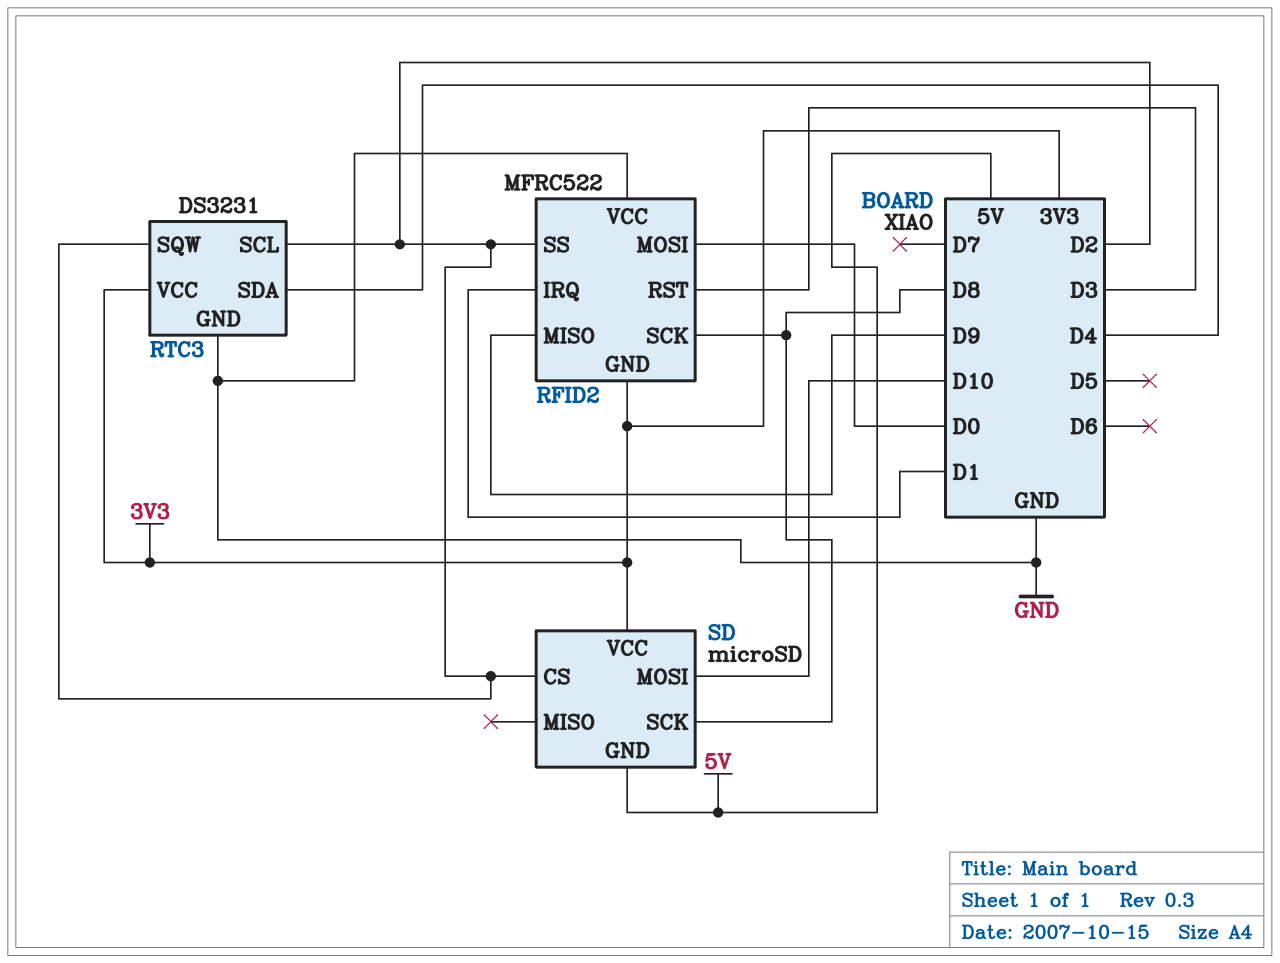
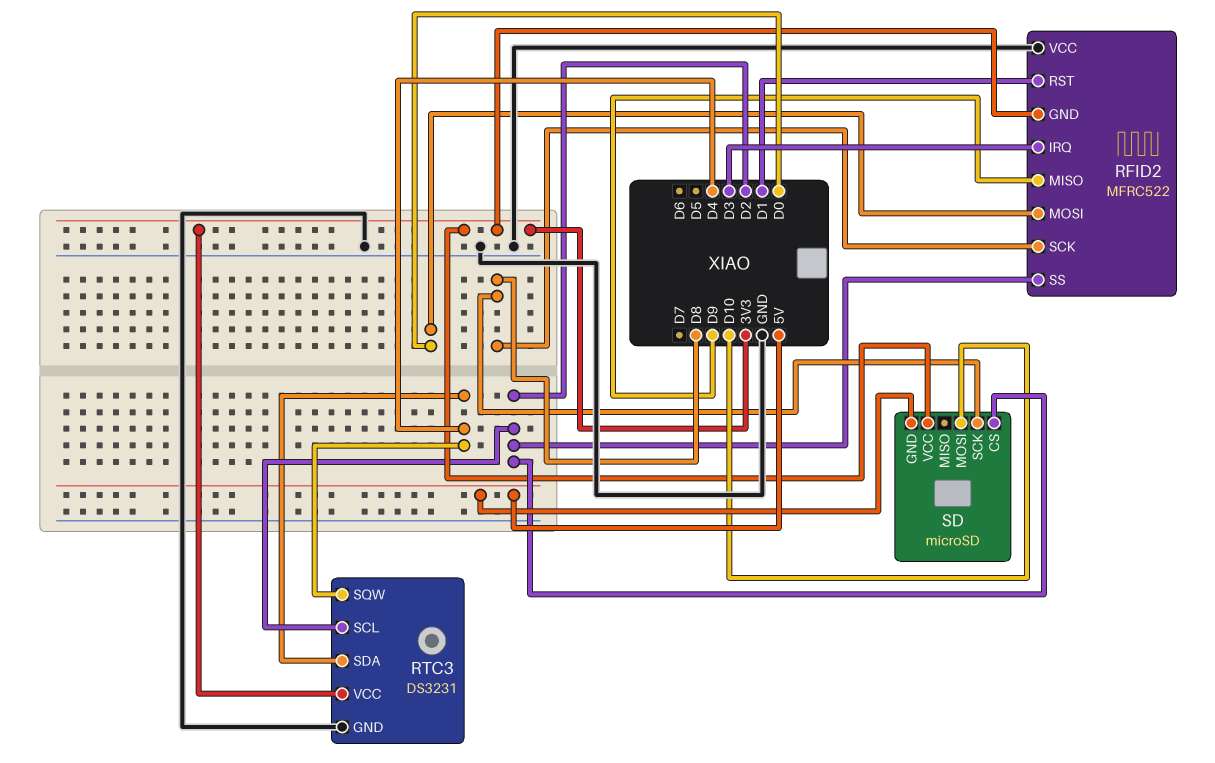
RFID2 pin IRQ: D1 -> D3
RFID2 pin RST: D3 -> D1
RTC3 pin SQW: D2 -> D4

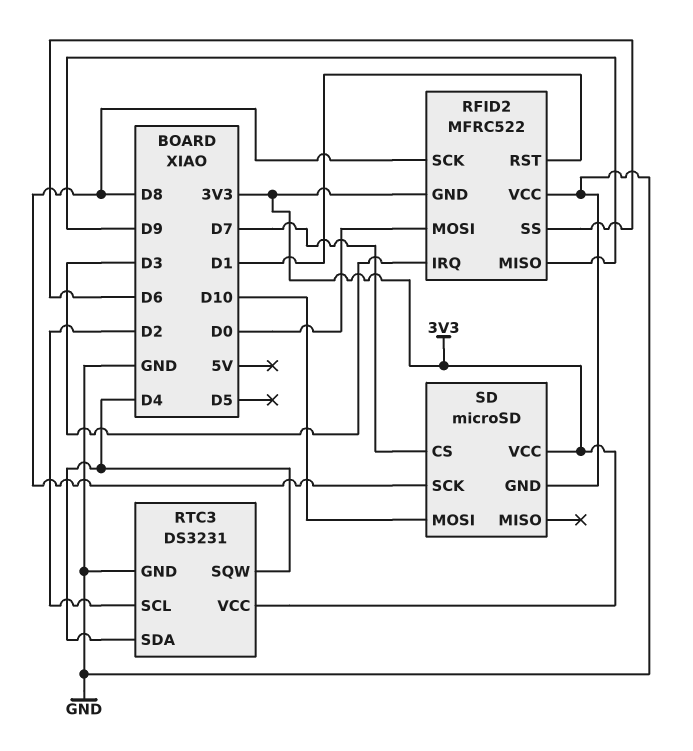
RFID2 pin SS: D2 -> D6
SD pin CS: D2 -> D7
SD pin GND: 5V -> GND

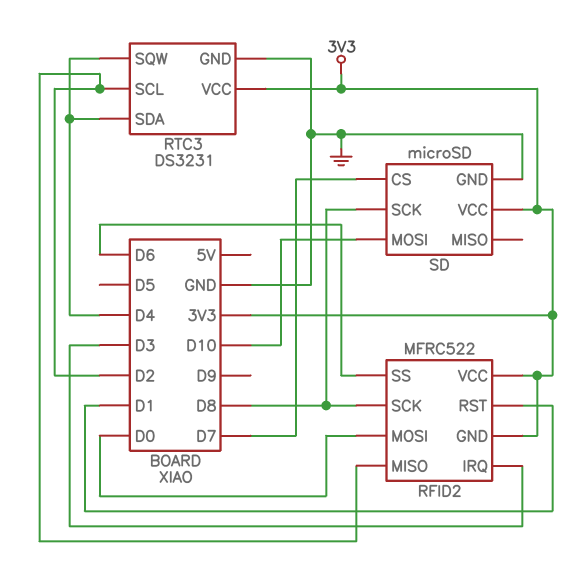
RFID2 pin MISO: D9 -> D2
RFID2 pin VCC: GND -> 3V3

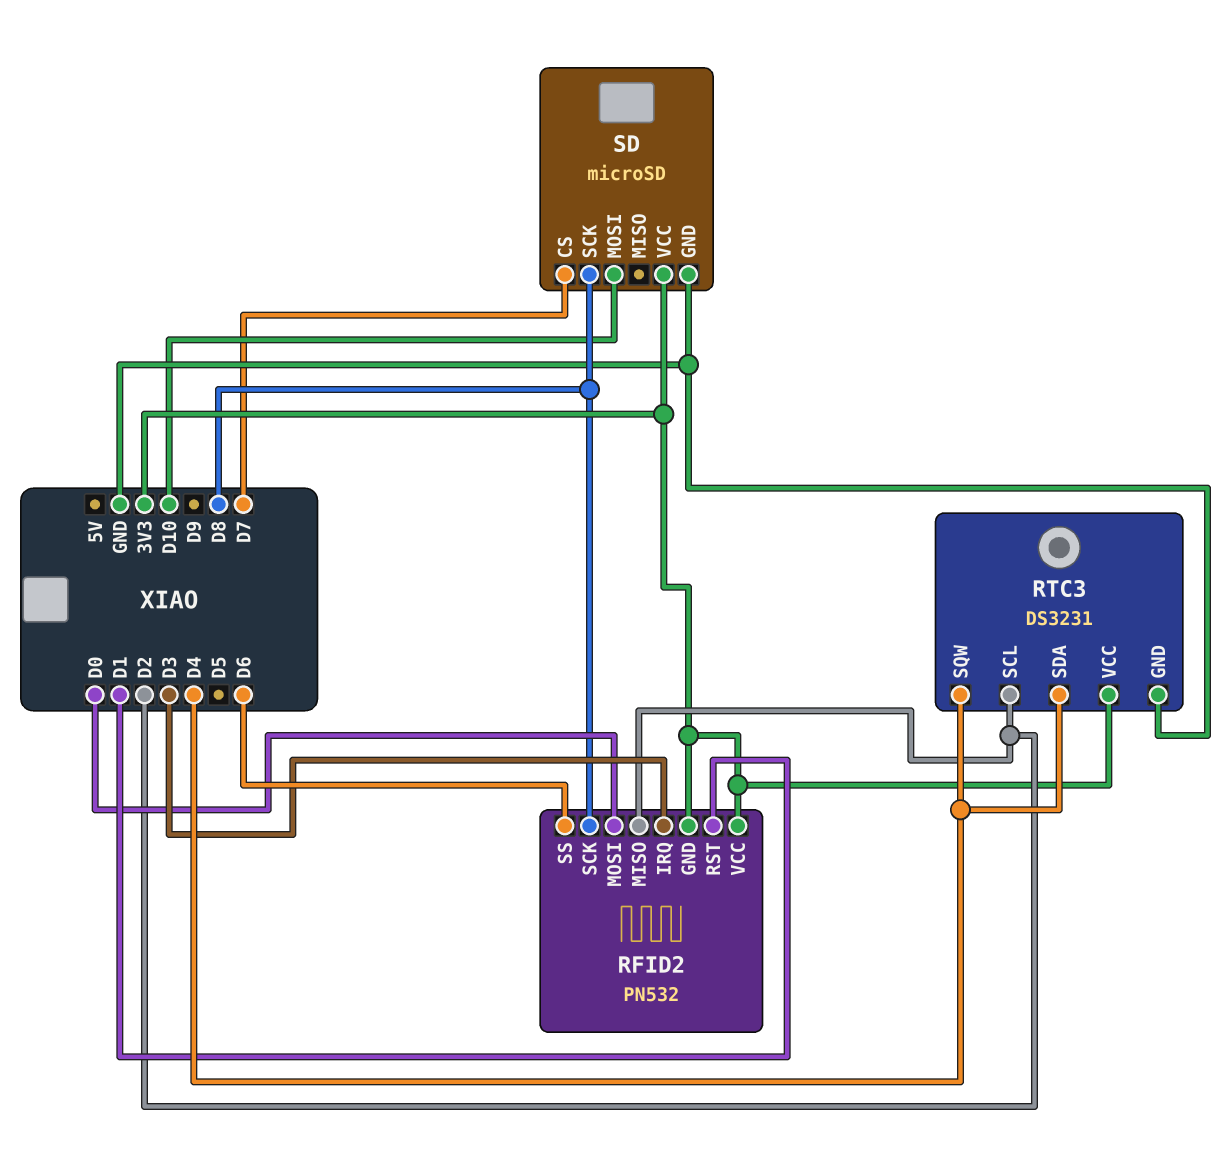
RFID2: MFRC522 -> PN532

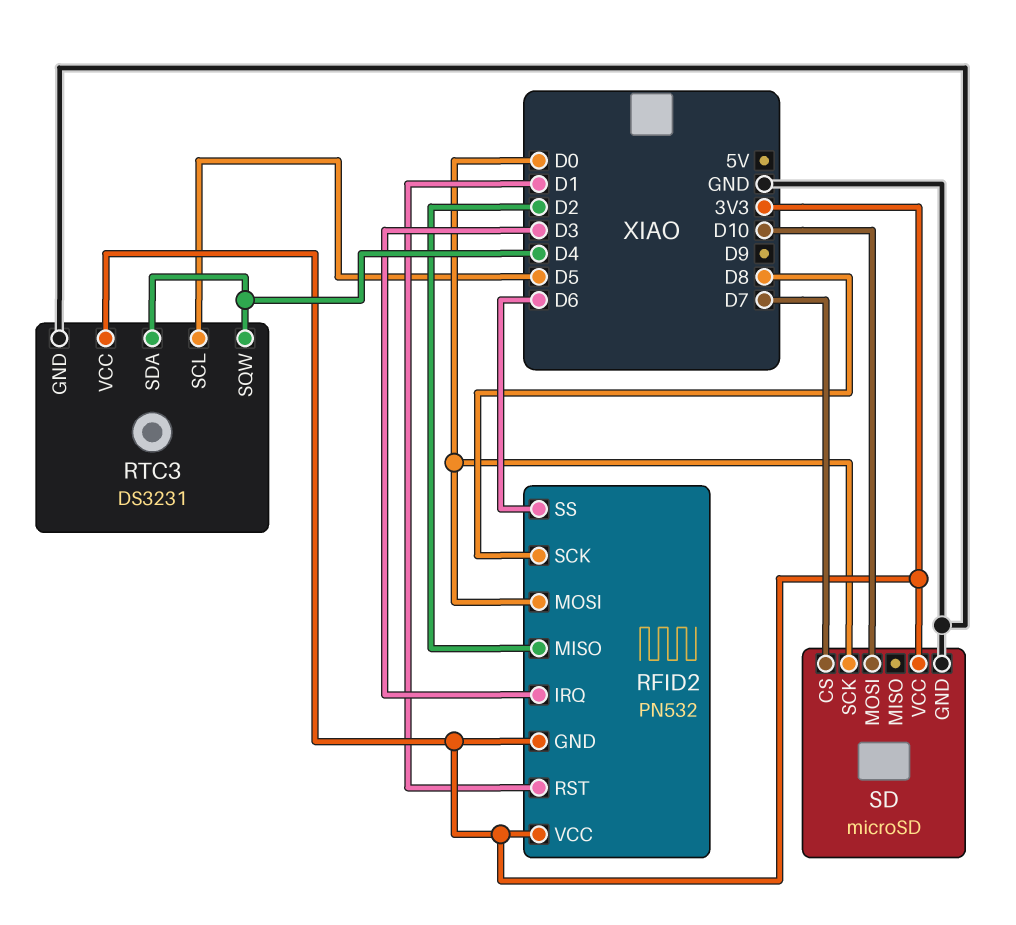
RTC3 pin SCL: D2 -> D5
SD pin SCK: D8 -> D0

